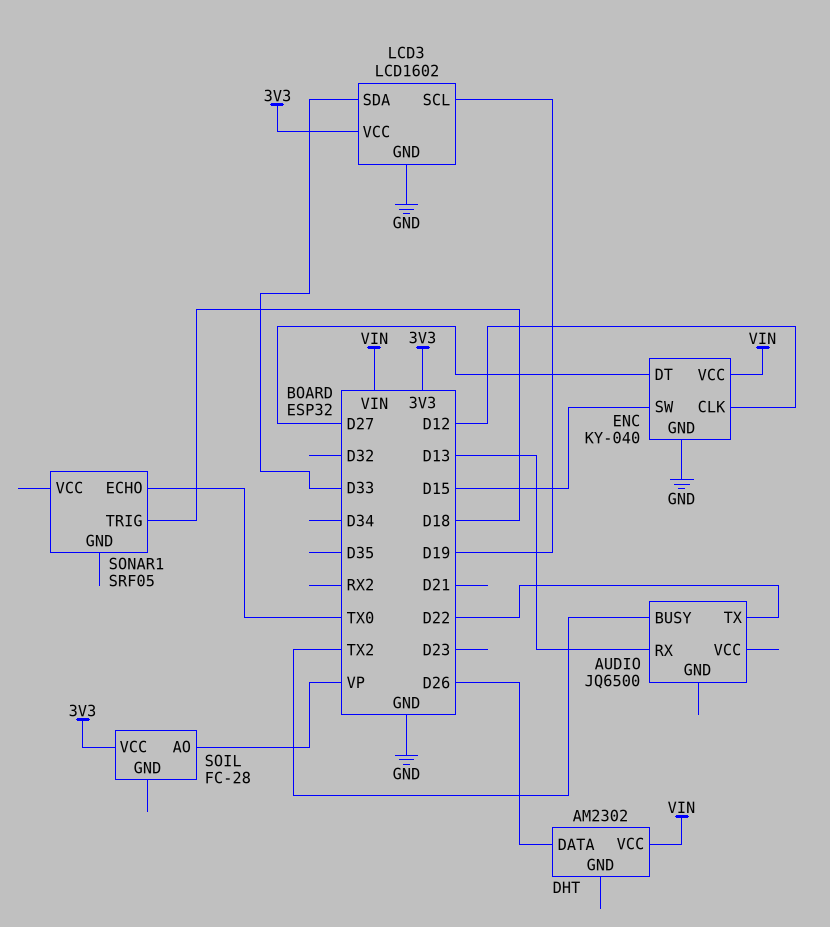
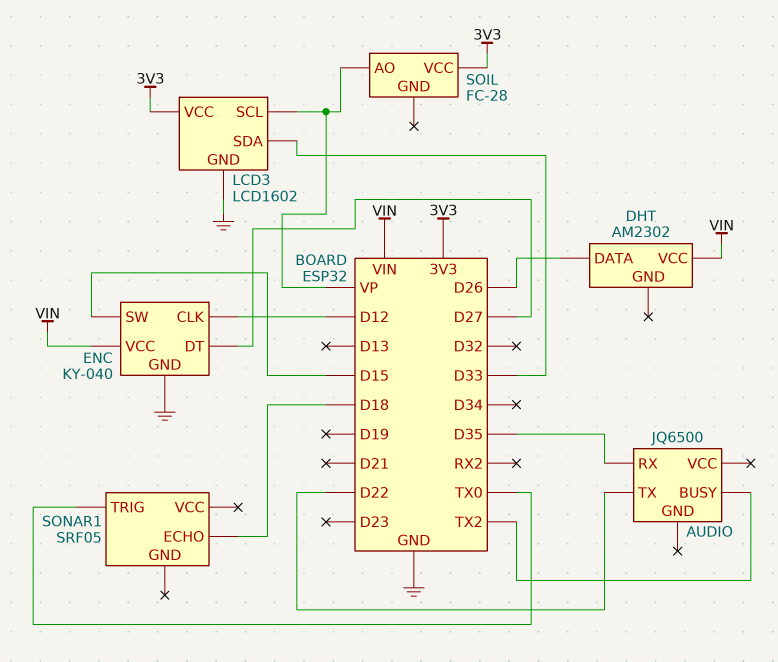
AUDIO pin RX: D13 -> D35
LCD3 pin SCL: D19 -> VP
SONAR1 pin ECHO: TX0 -> D18
SONAR1 pin TRIG: D18 -> TX0

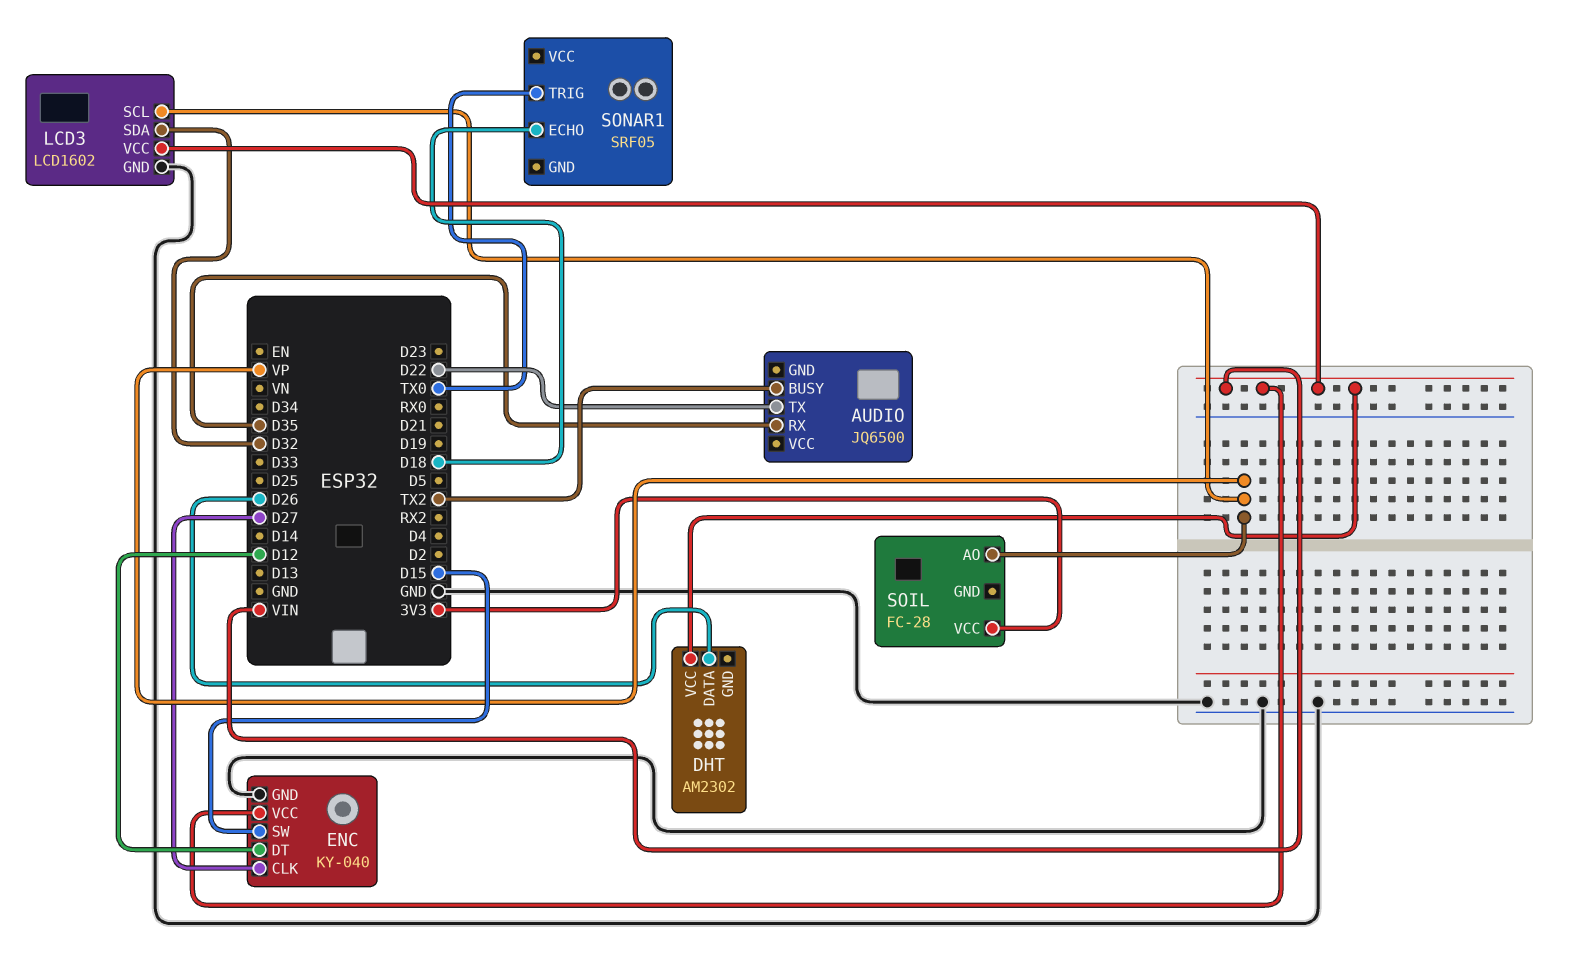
ENC pin CLK: D12 -> D27
ENC pin DT: D27 -> D12
LCD3 pin SDA: D33 -> D32
LCD3 pin VCC: 3V3 -> VIN

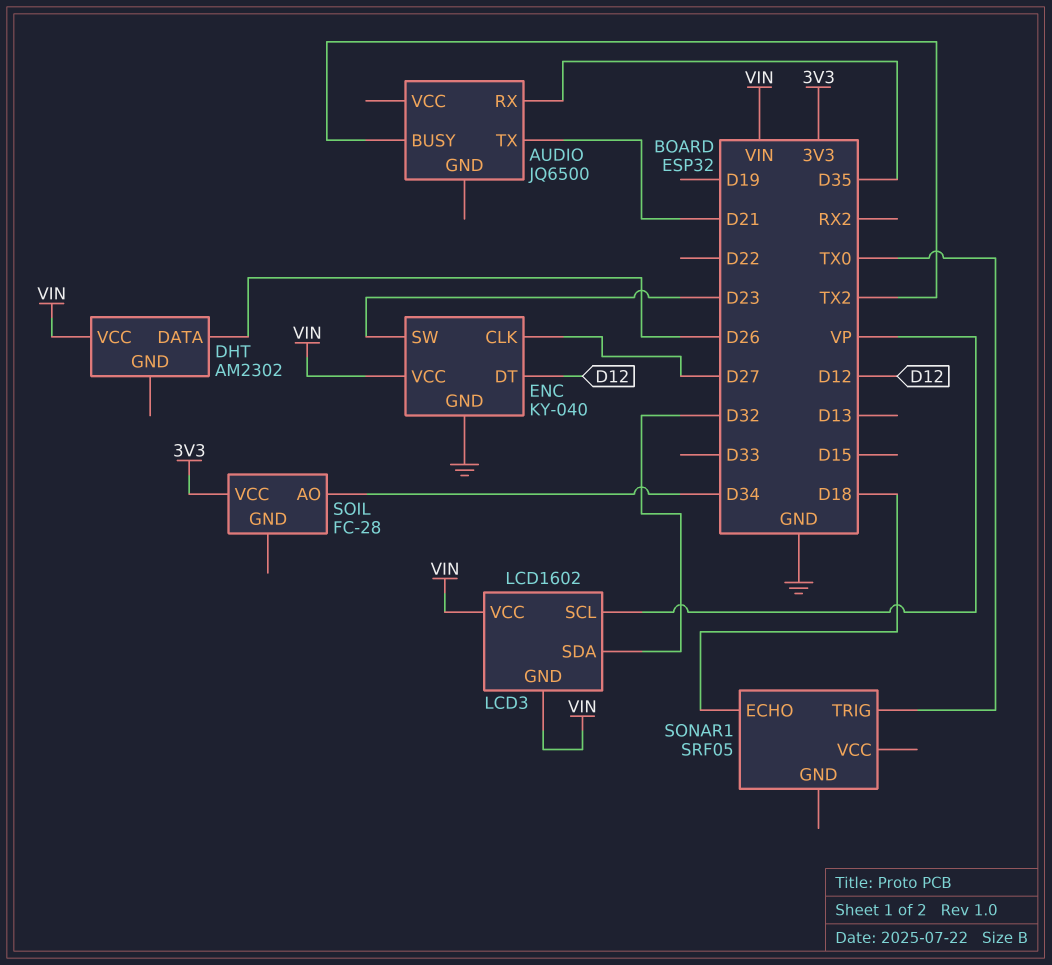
AUDIO pin TX: D22 -> D21
ENC pin SW: D15 -> D23
LCD3 pin GND: GND -> VIN
SOIL pin AO: VP -> D34

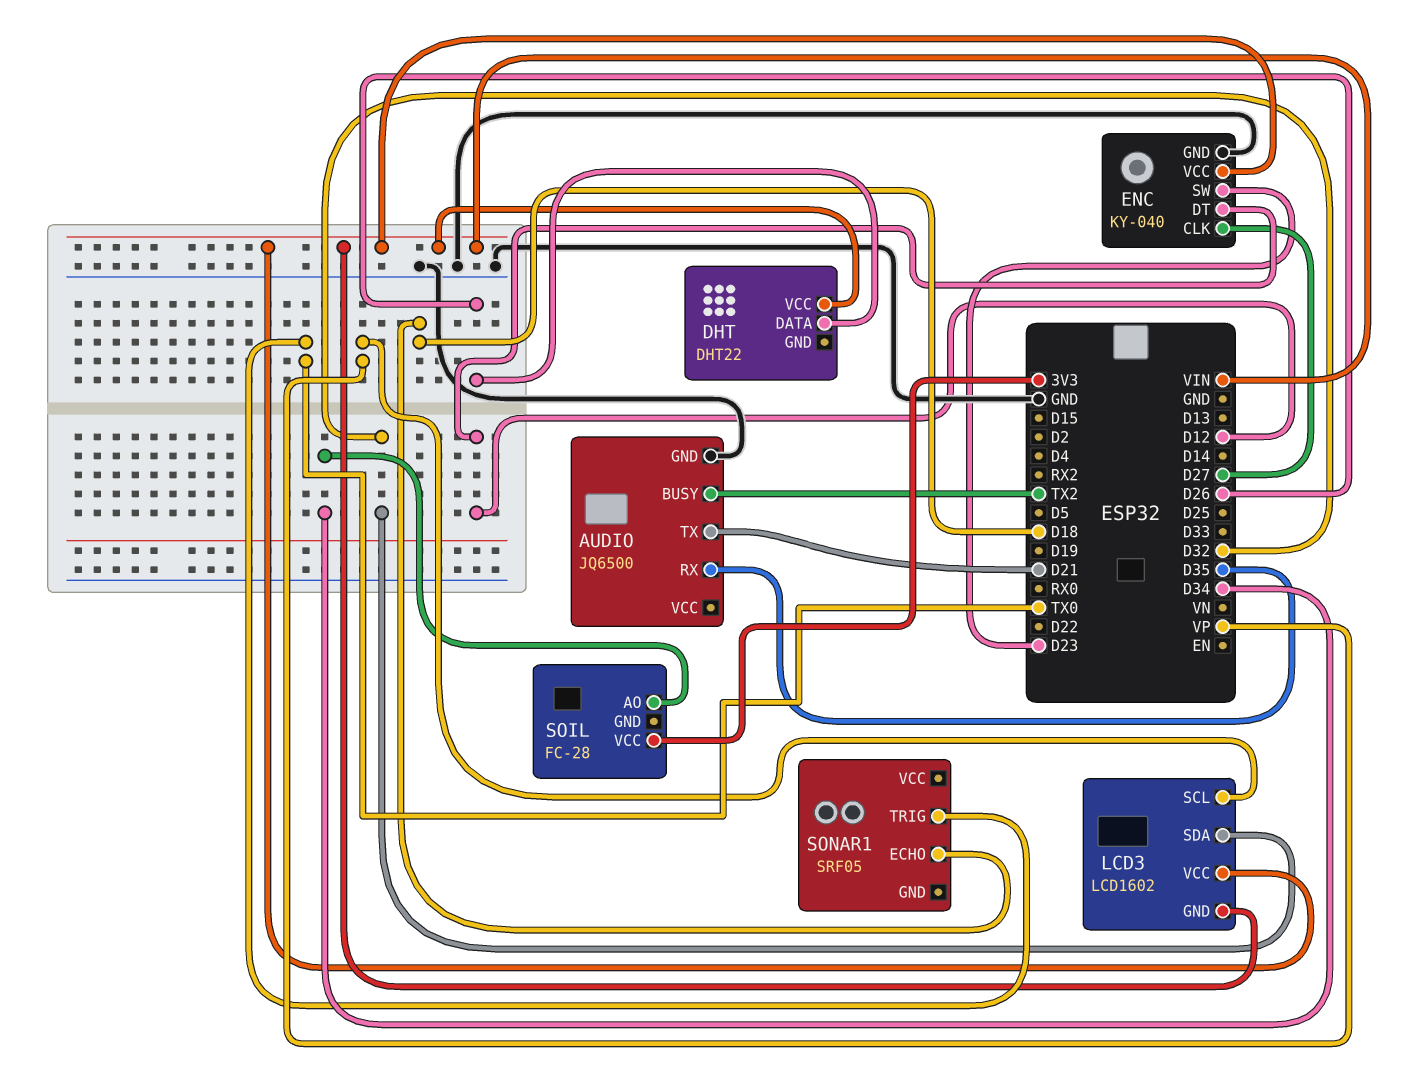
AUDIO pin GND: none -> GND
DHT: AM2302 -> DHT22

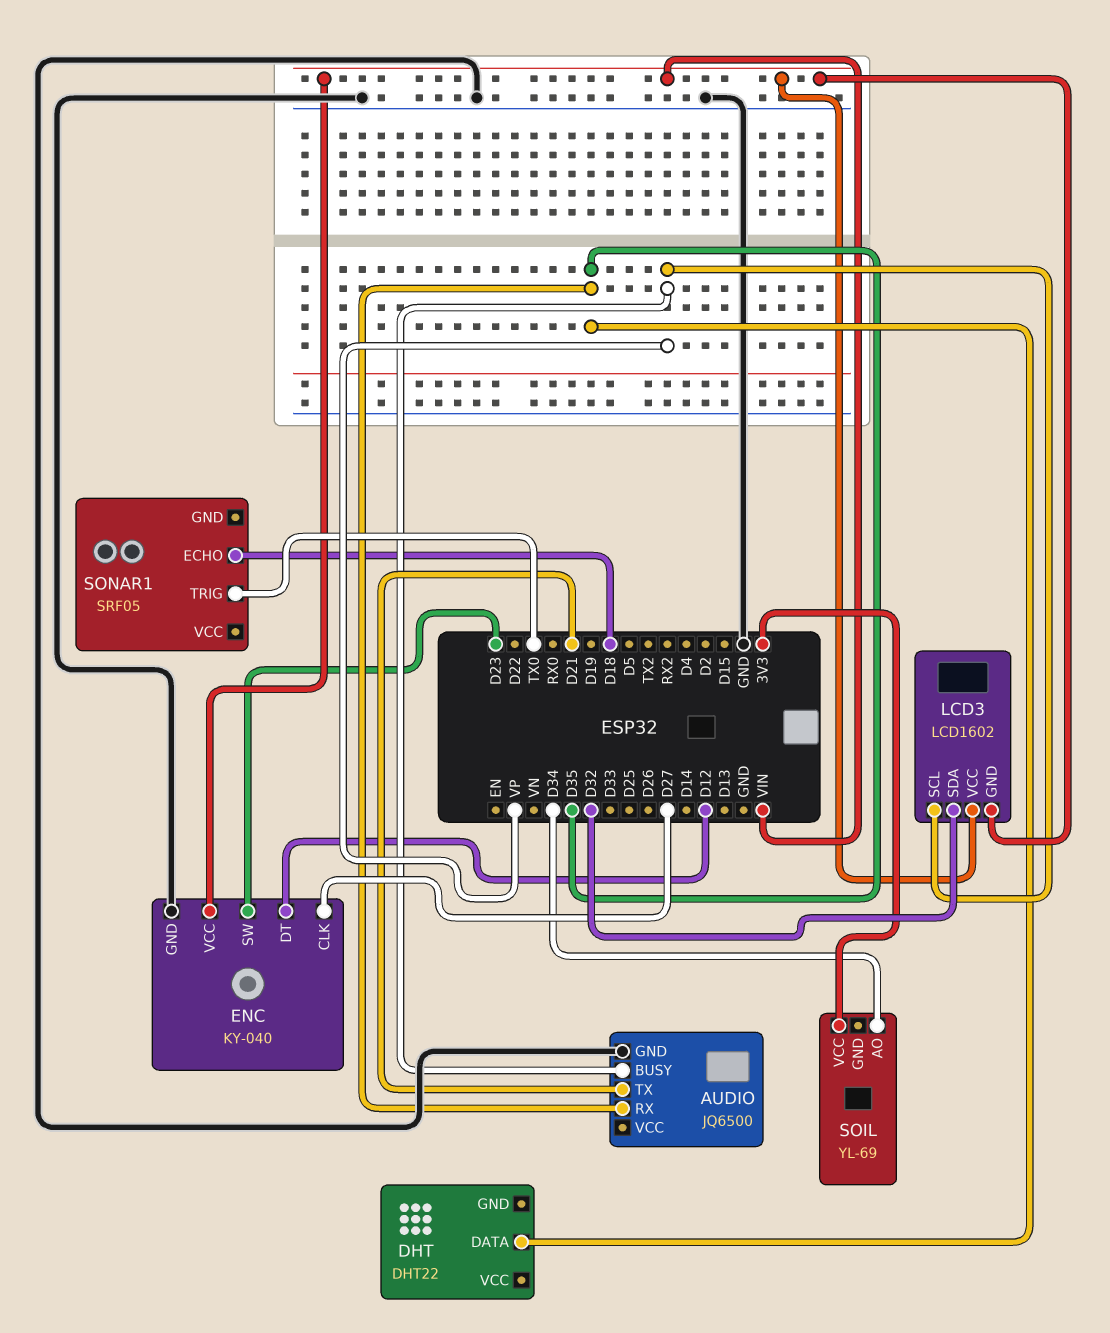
AUDIO pin BUSY: TX2 -> VP
DHT pin DATA: D26 -> D35
DHT pin VCC: VIN -> none
SOIL: FC-28 -> YL-69

